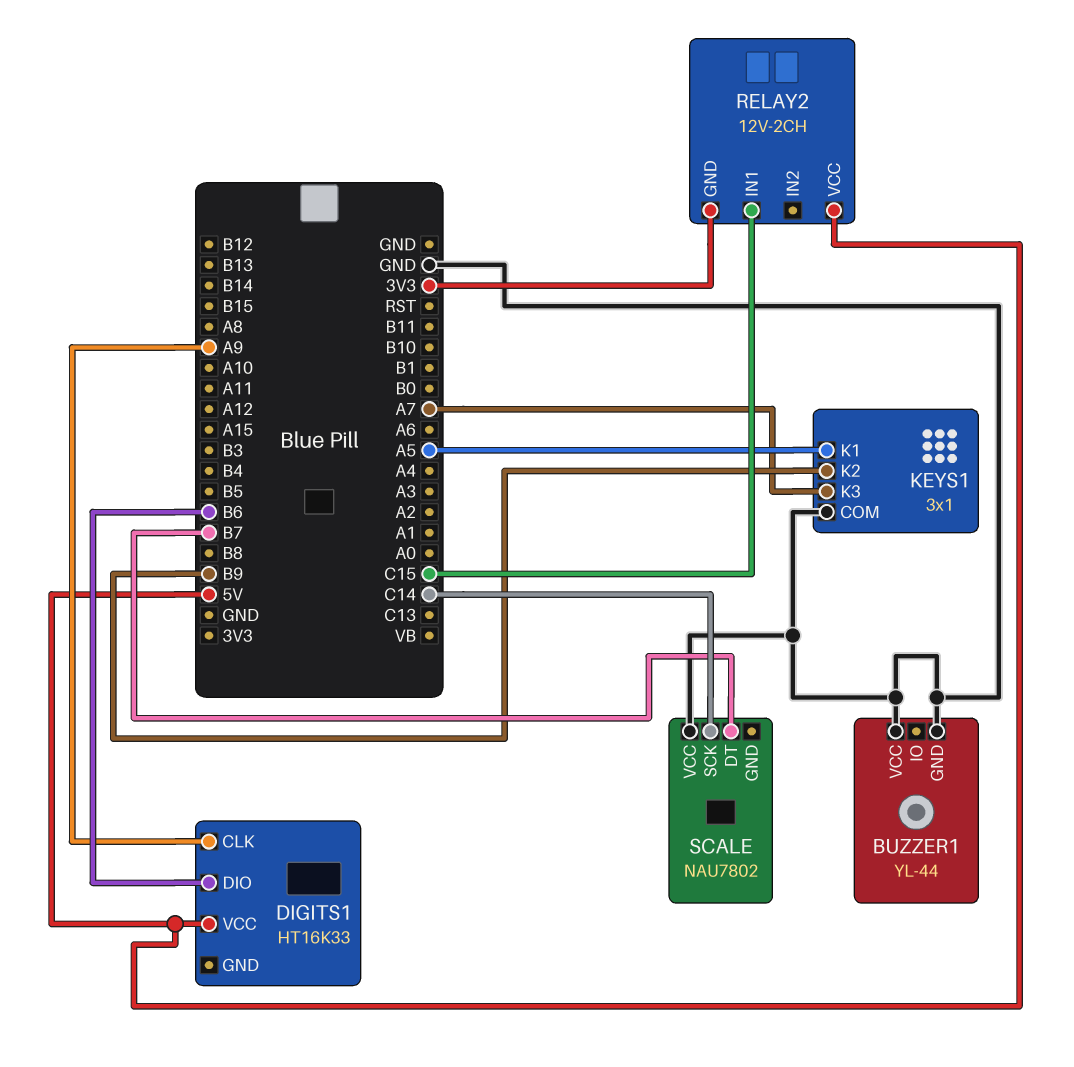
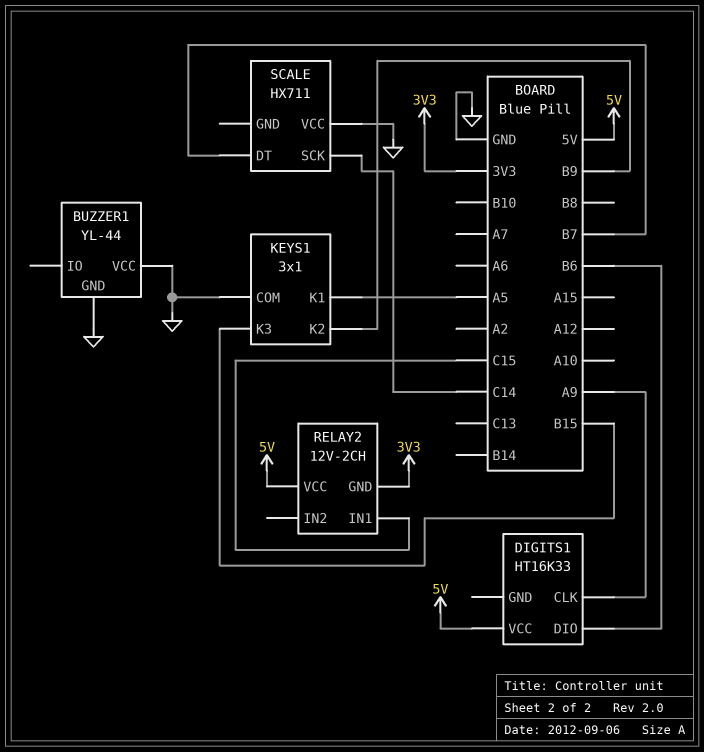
KEYS1 pin K3: A7 -> B15
SCALE: NAU7802 -> HX711

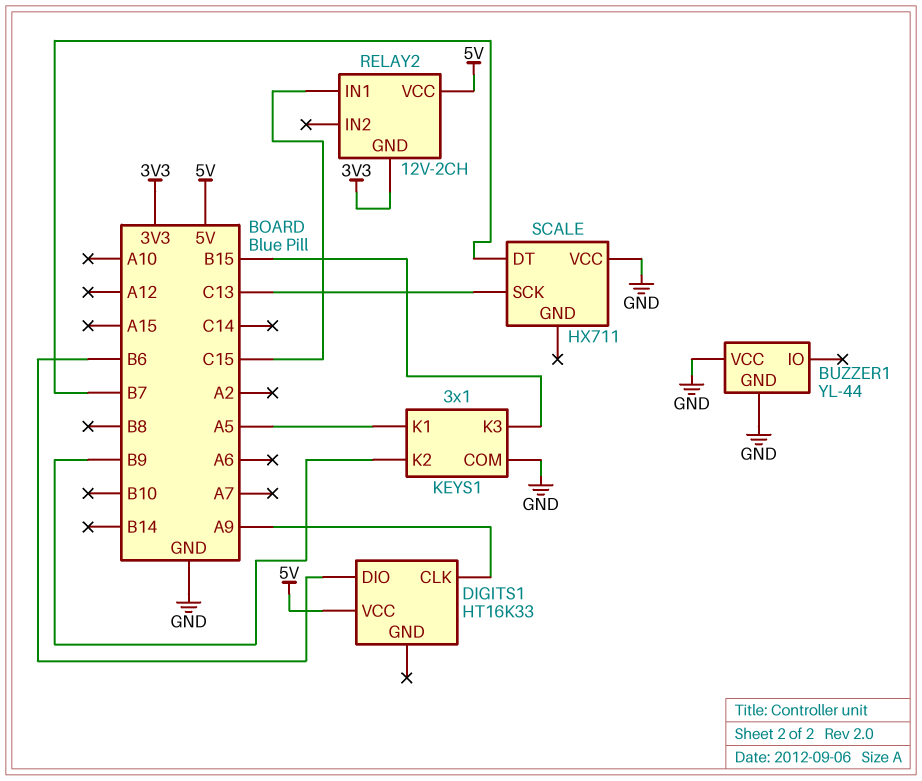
SCALE pin SCK: C14 -> C13

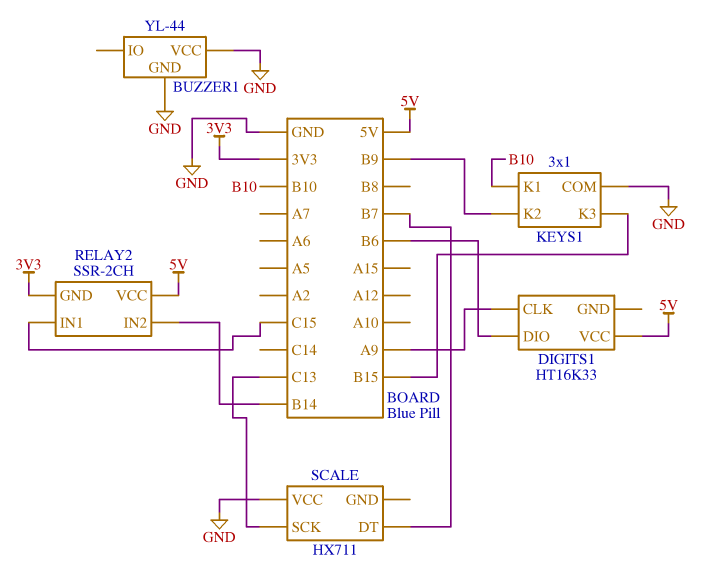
KEYS1 pin K1: A5 -> B10
RELAY2: 12V-2CH -> SSR-2CH
RELAY2 pin IN2: none -> B14

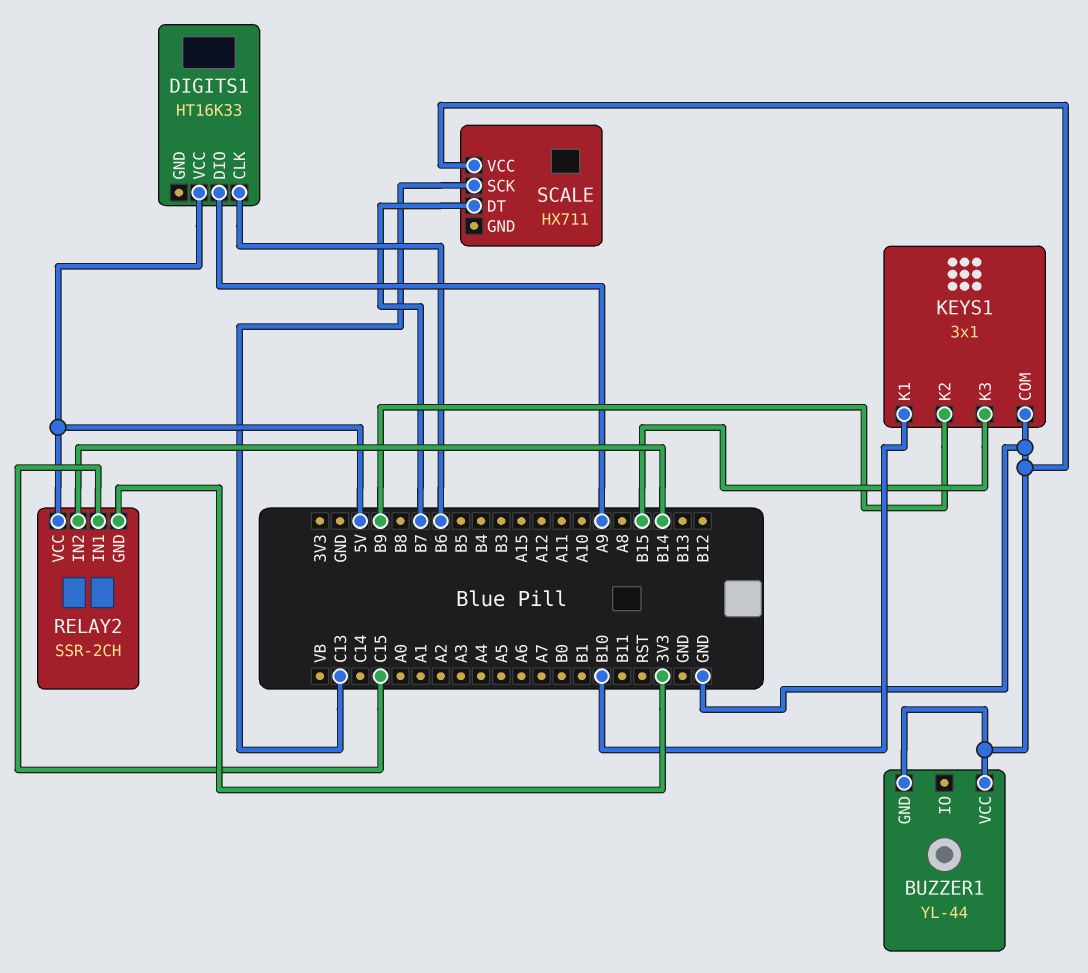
DIGITS1 pin CLK: A9 -> B6
DIGITS1 pin DIO: B6 -> A9

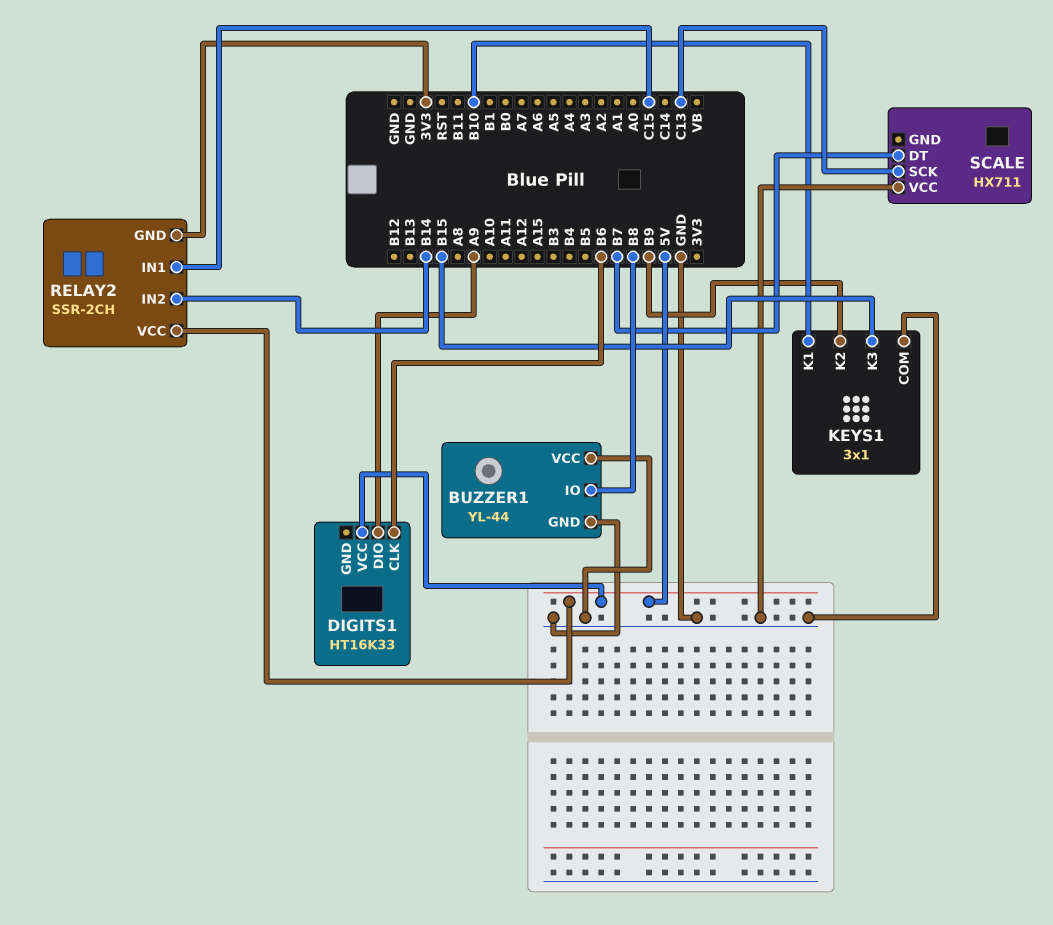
BUZZER1 pin IO: none -> B8

